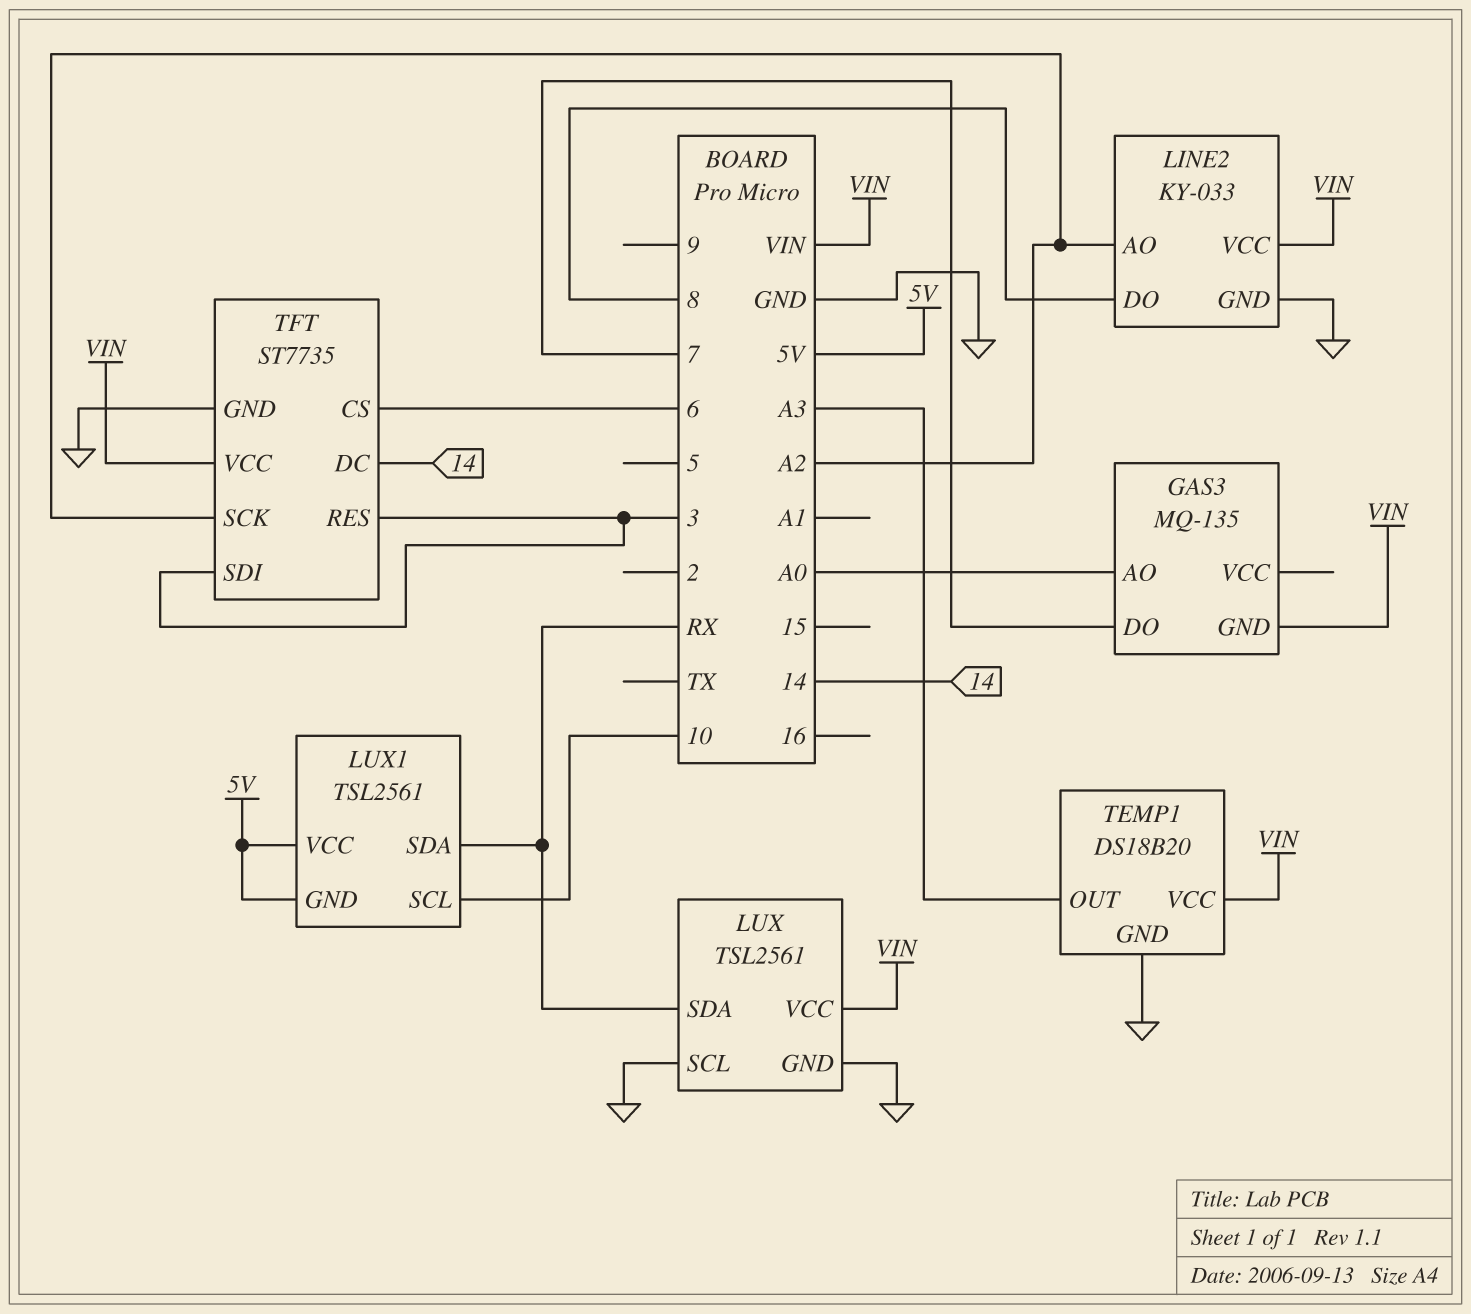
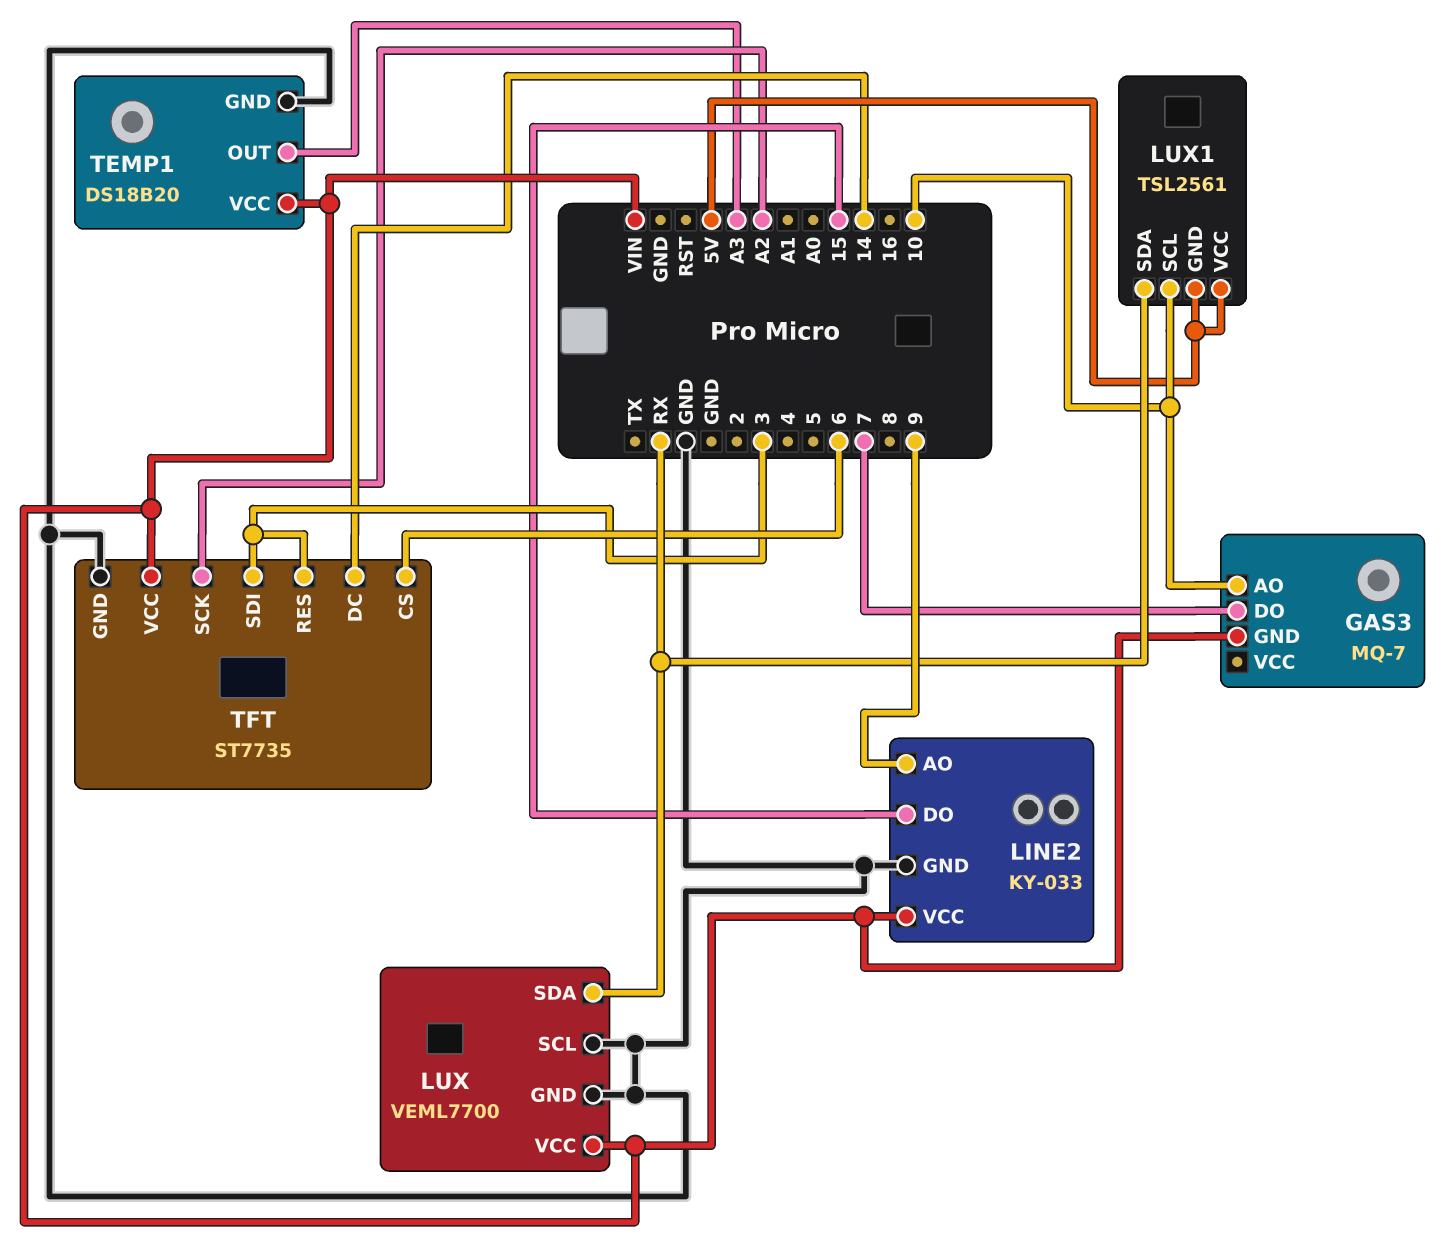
GAS3: MQ-135 -> MQ-7
GAS3 pin AO: A0 -> 10
LINE2 pin AO: A2 -> 9
LINE2 pin DO: 8 -> 15
LUX: TSL2561 -> VEML7700

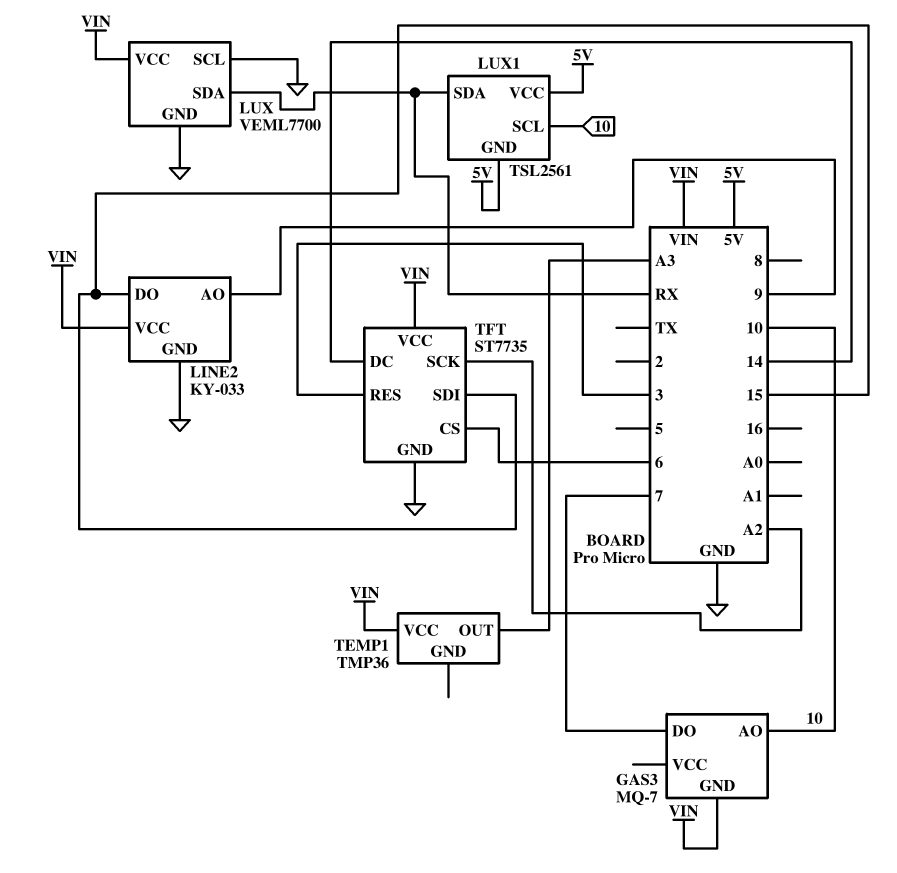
TEMP1: DS18B20 -> TMP36
TEMP1 pin GND: GND -> none
TFT pin SDI: 3 -> 15

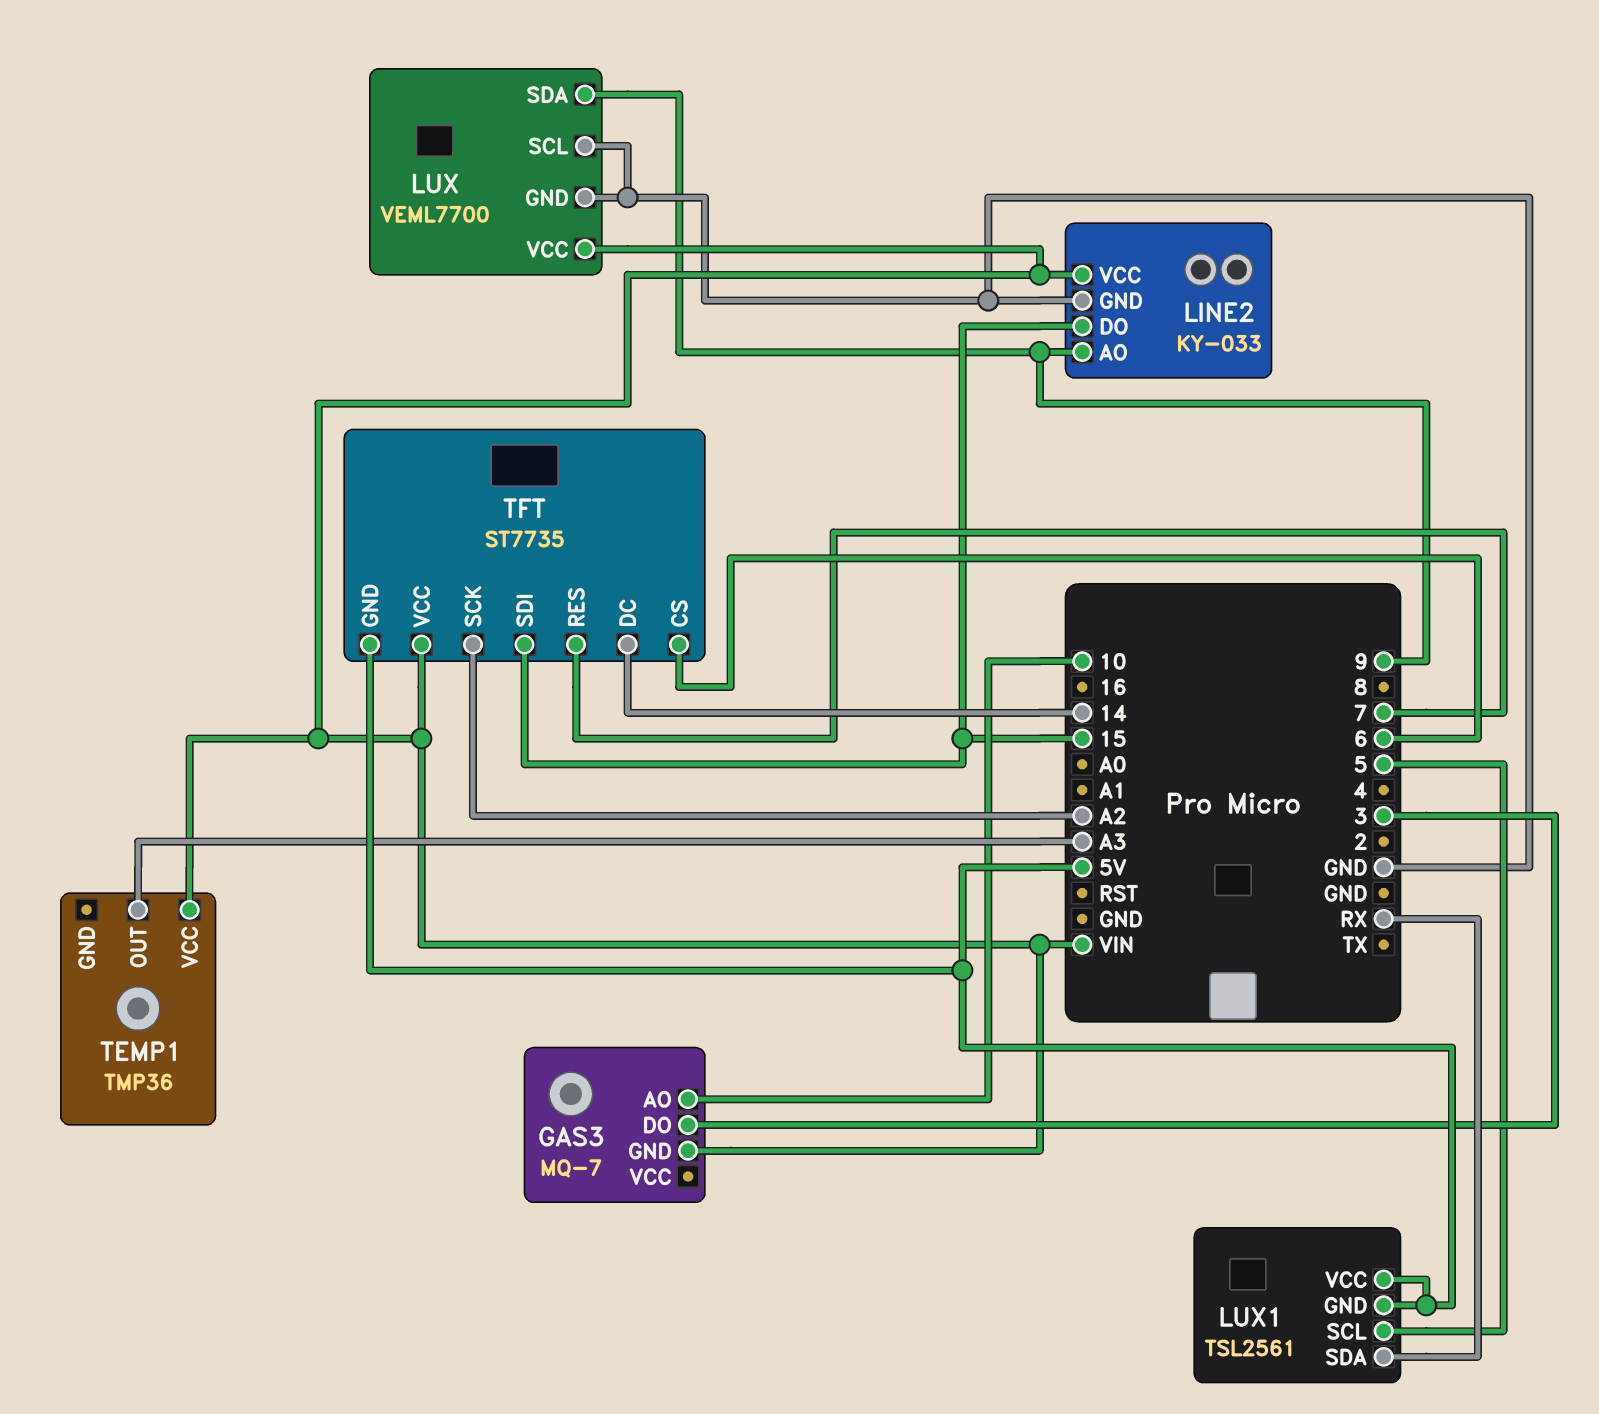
GAS3 pin DO: 7 -> 3
LUX pin SDA: RX -> 9
LUX1 pin SCL: 10 -> 5
TFT pin GND: GND -> 5V
TFT pin RES: 3 -> 7

